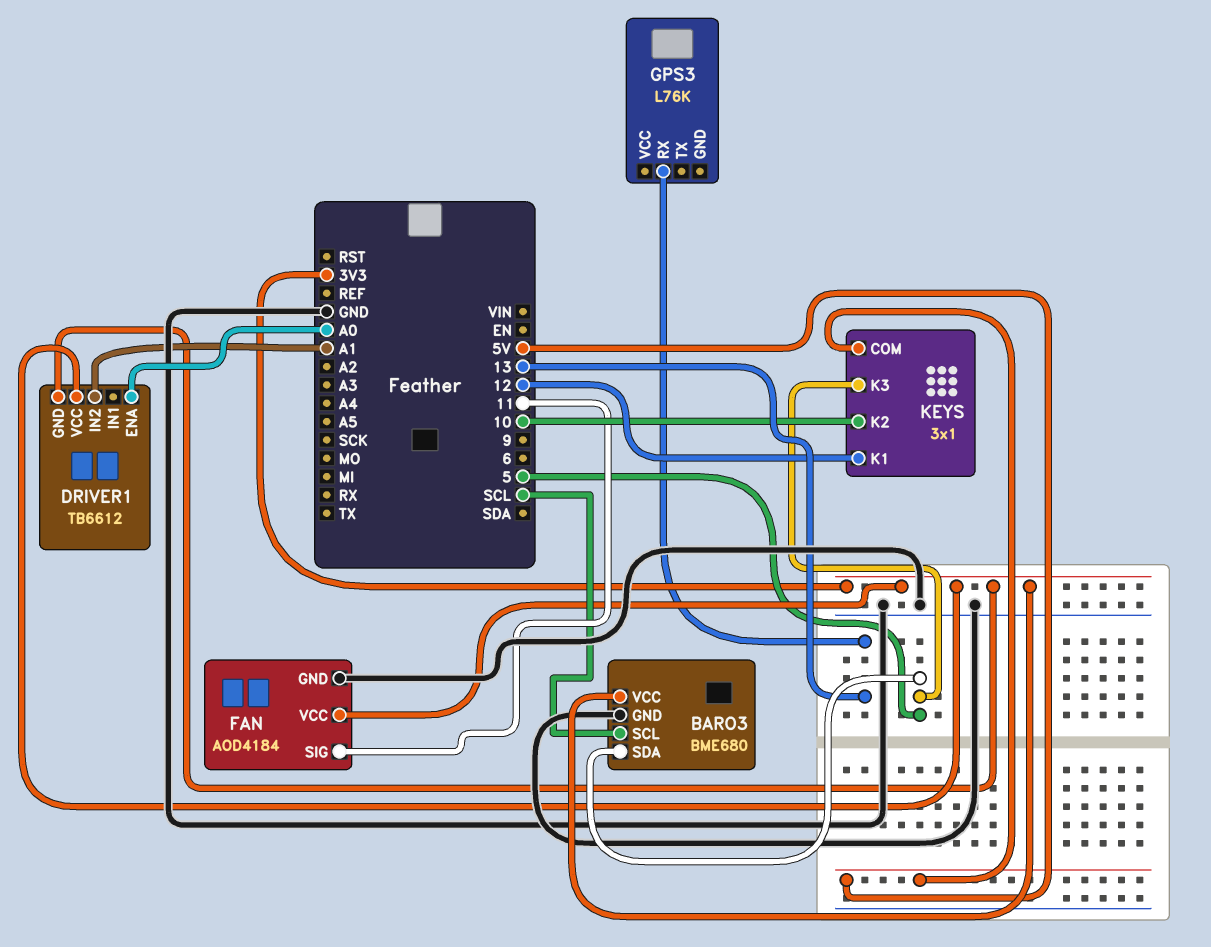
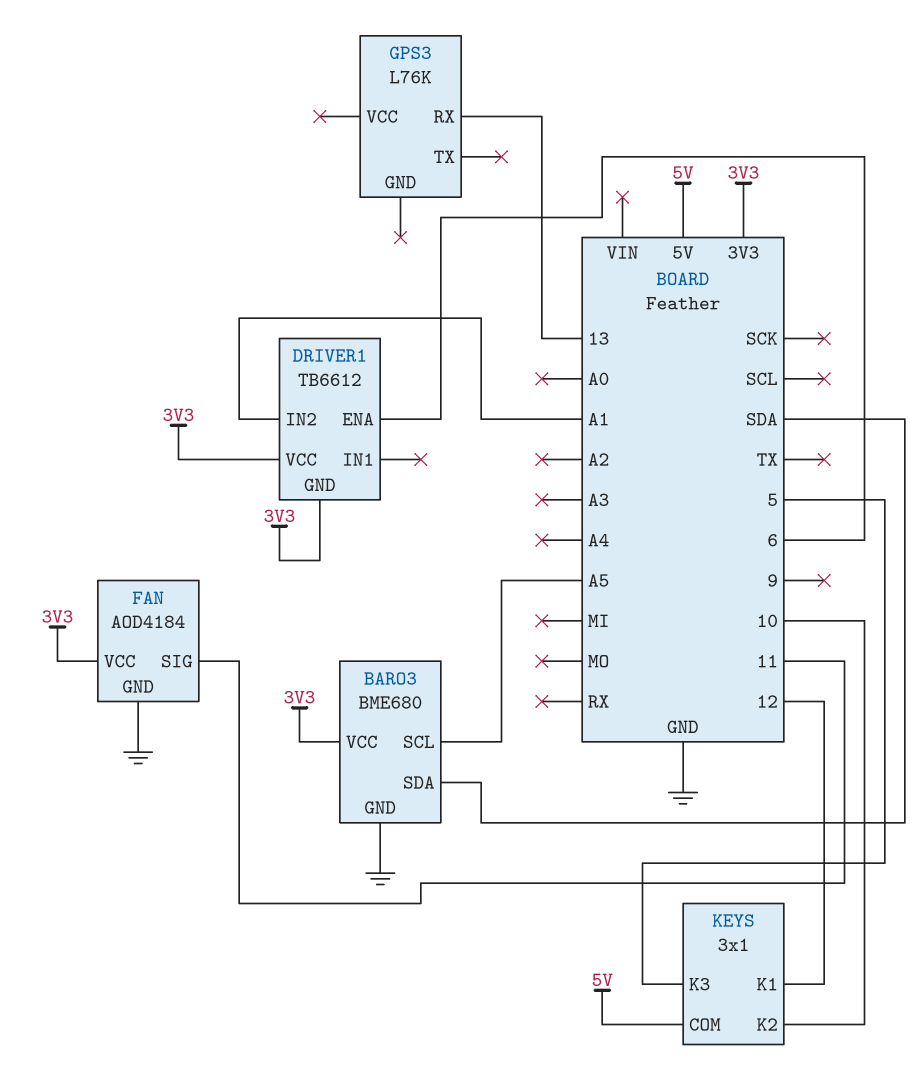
BARO3 pin SCL: SCL -> A5
BARO3 pin SDA: 5 -> SDA
DRIVER1 pin ENA: A0 -> 6

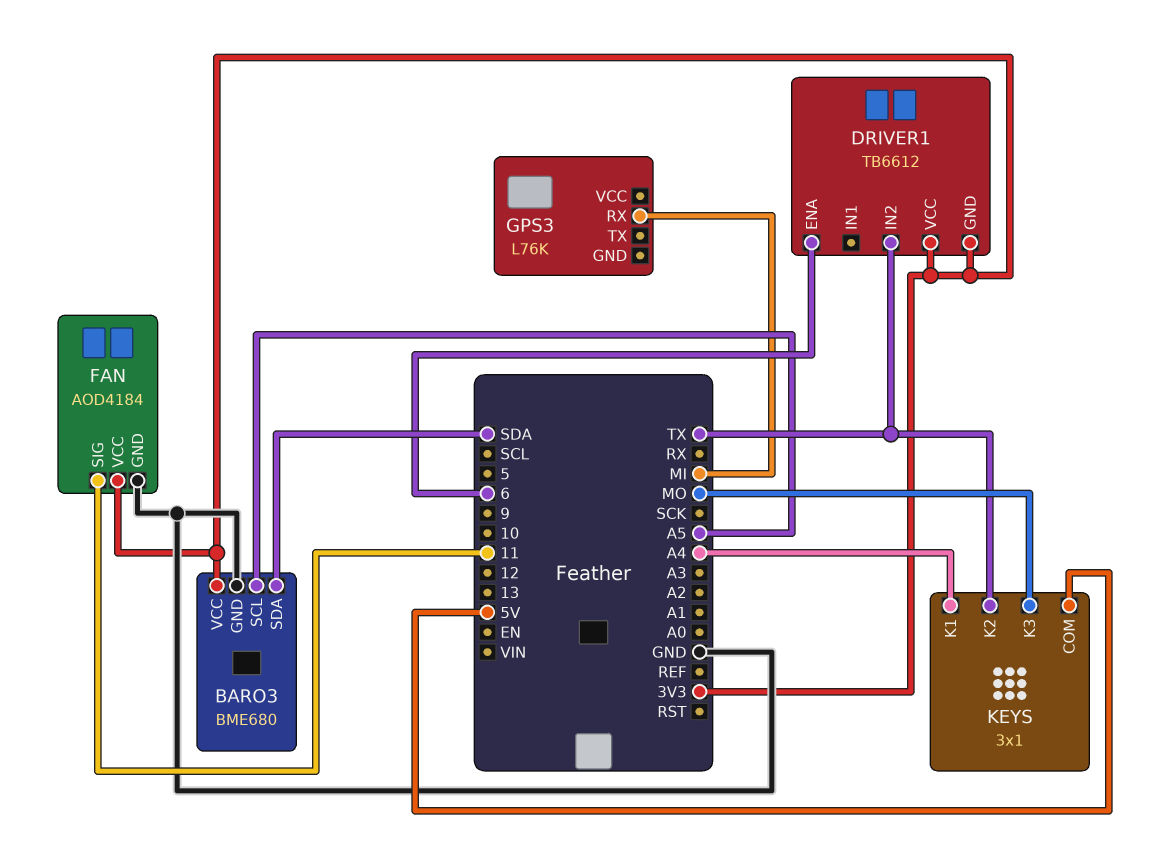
DRIVER1 pin IN2: A1 -> TX
GPS3 pin RX: 13 -> MI
KEYS pin K1: 12 -> A4
KEYS pin K2: 10 -> TX
KEYS pin K3: 5 -> MO

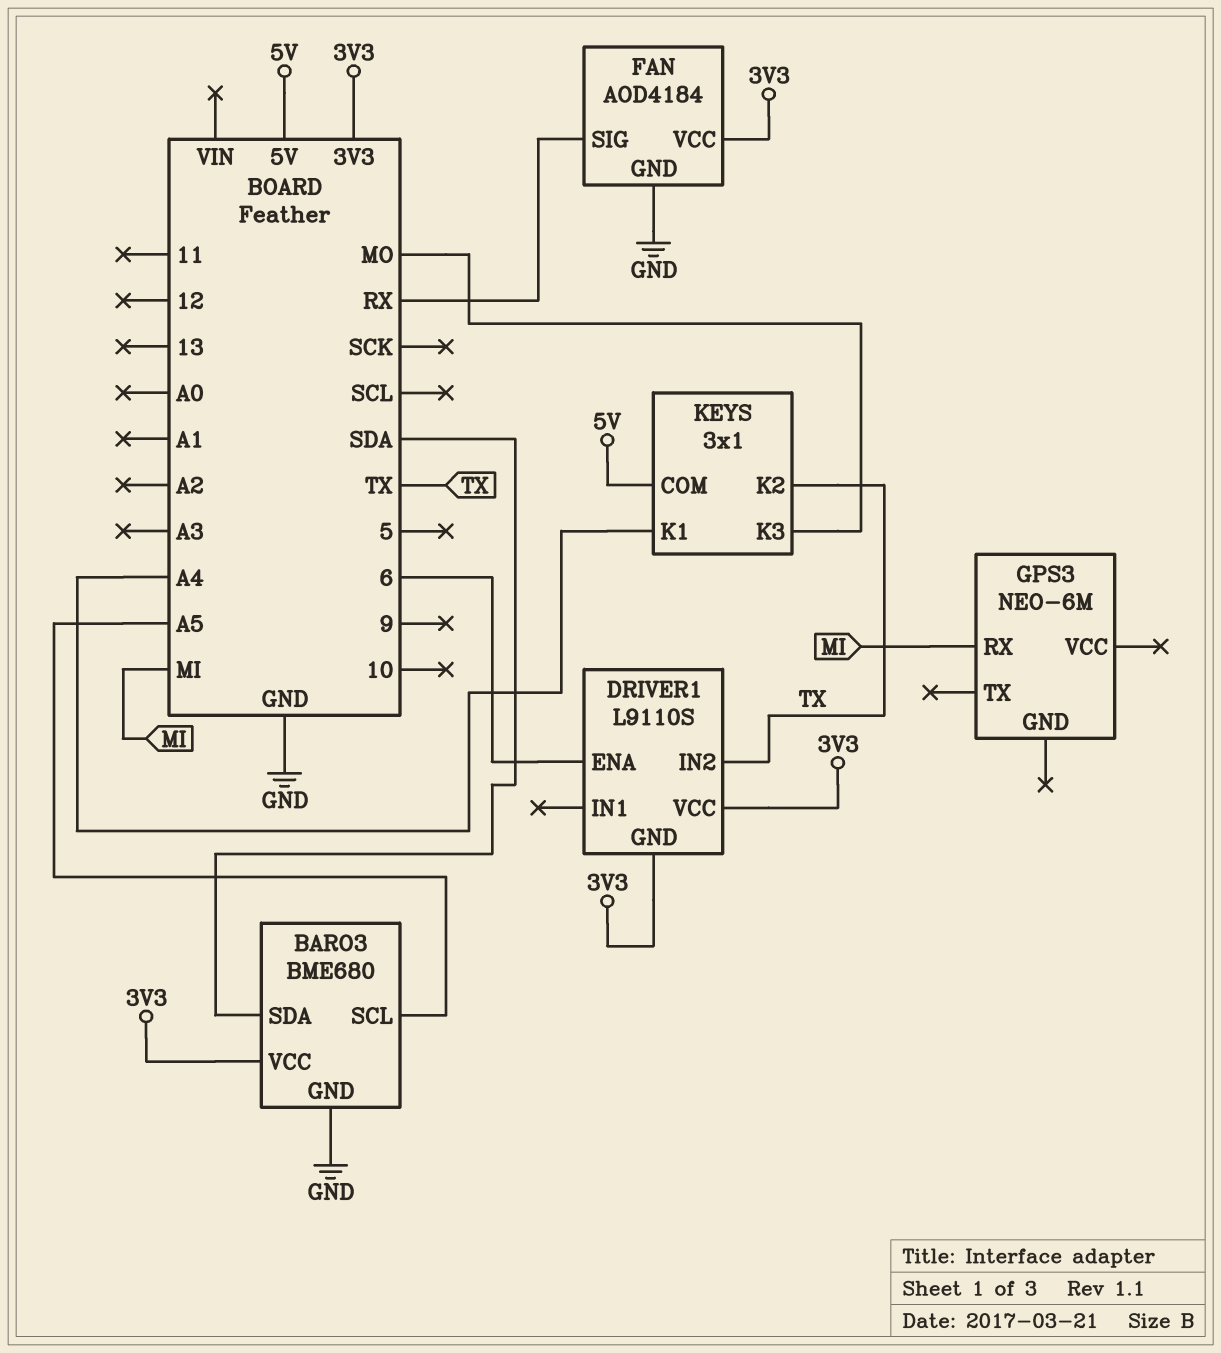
DRIVER1: TB6612 -> L9110S
FAN pin SIG: 11 -> RX
GPS3: L76K -> NEO-6M

